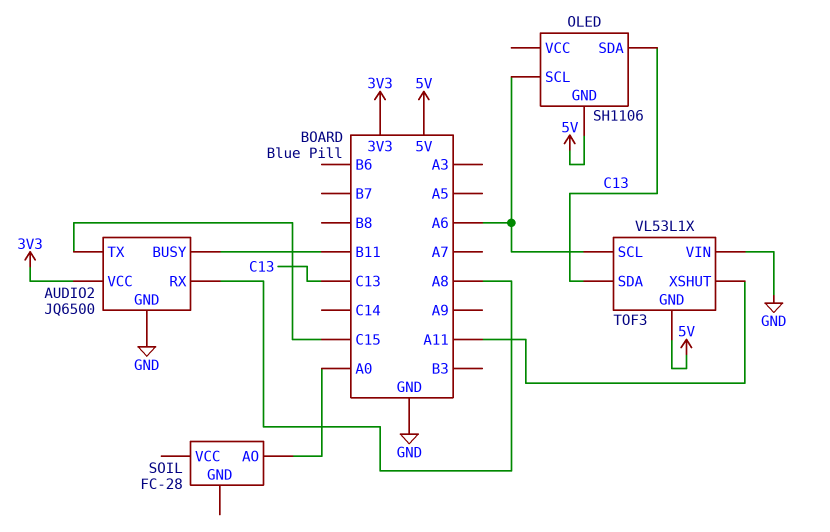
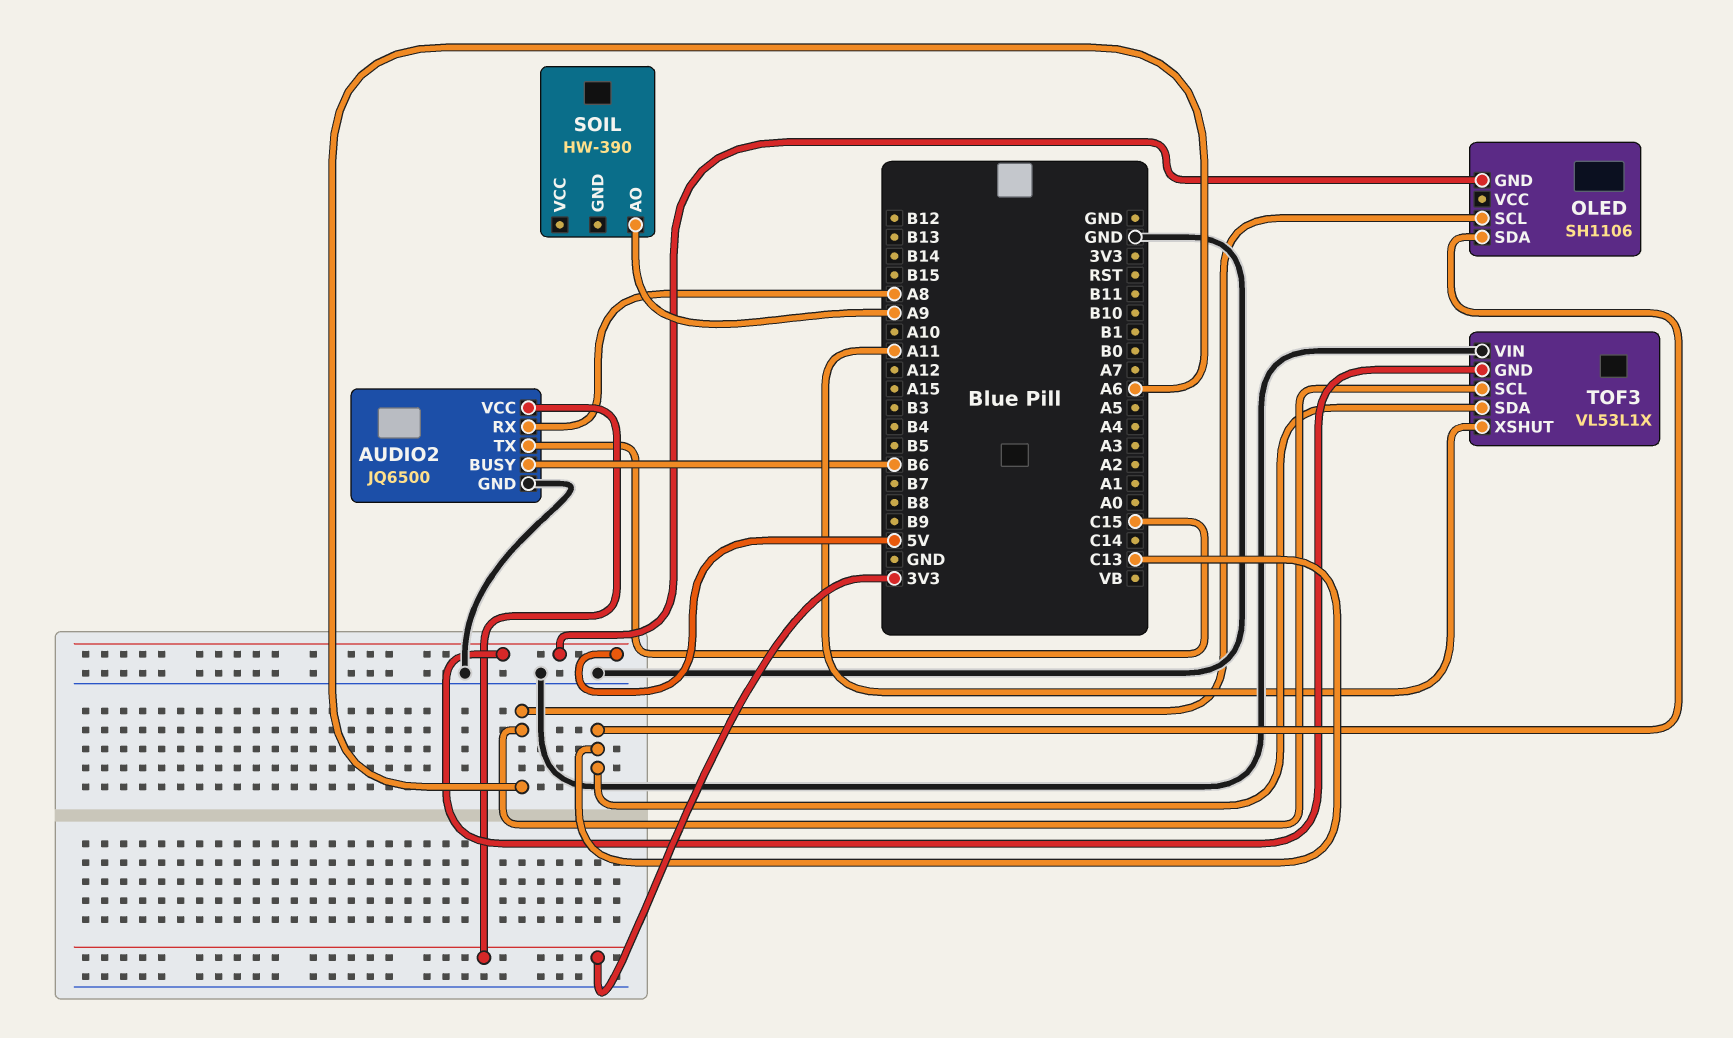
AUDIO2 pin BUSY: B11 -> B6
SOIL: FC-28 -> HW-390
SOIL pin AO: A0 -> A9

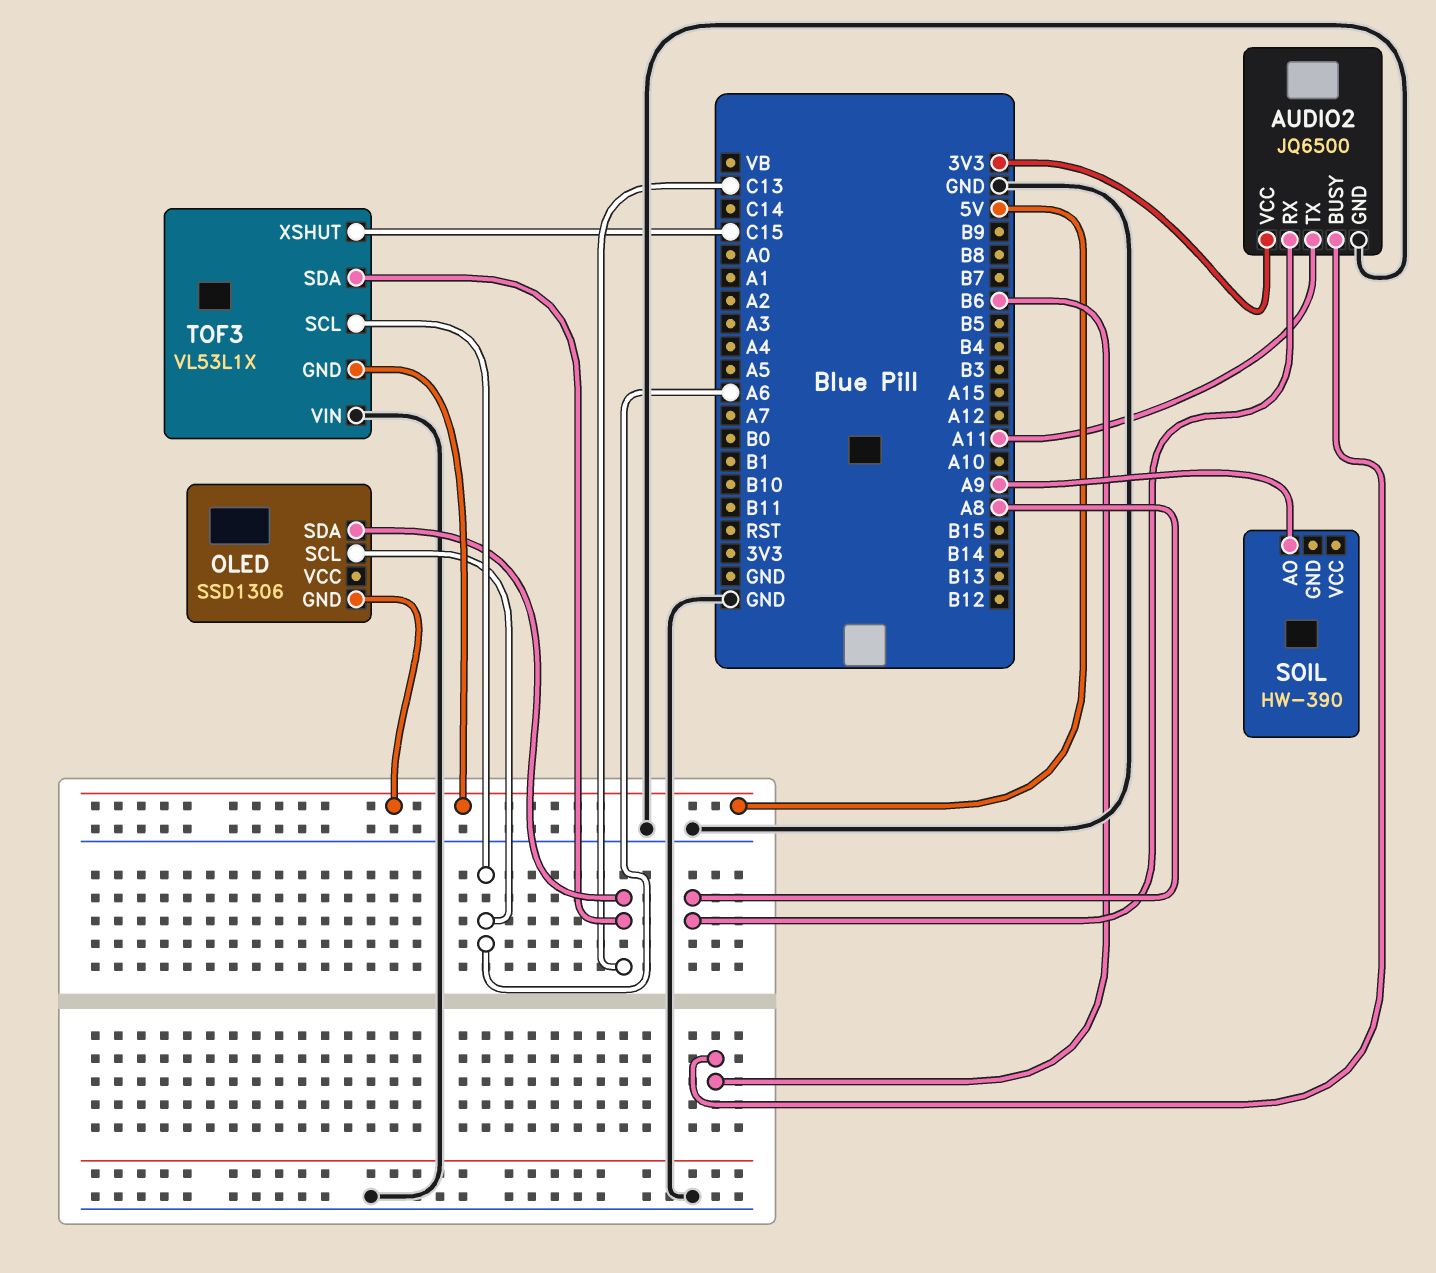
AUDIO2 pin TX: C15 -> A11
OLED: SH1106 -> SSD1306
TOF3 pin XSHUT: A11 -> C15

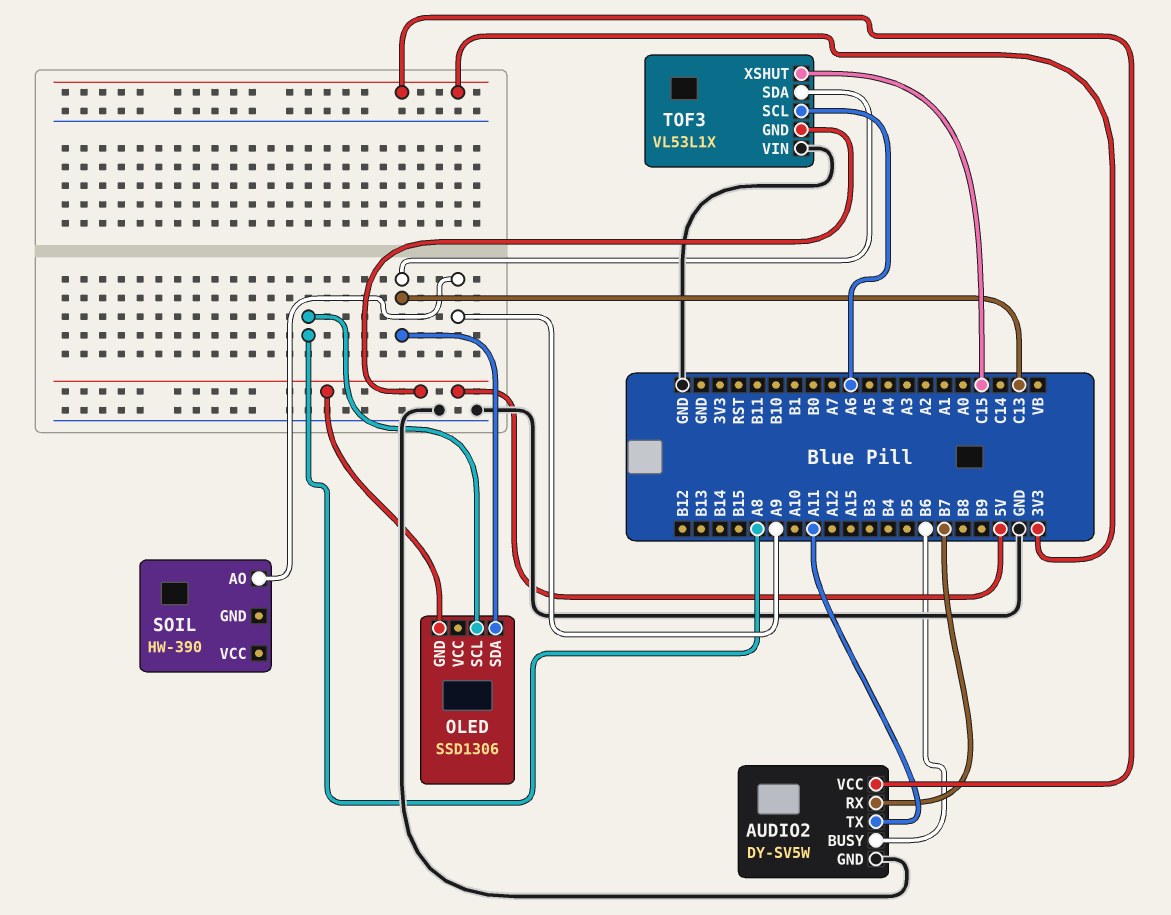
AUDIO2: JQ6500 -> DY-SV5W
AUDIO2 pin RX: A8 -> B7
OLED pin SCL: A6 -> A8

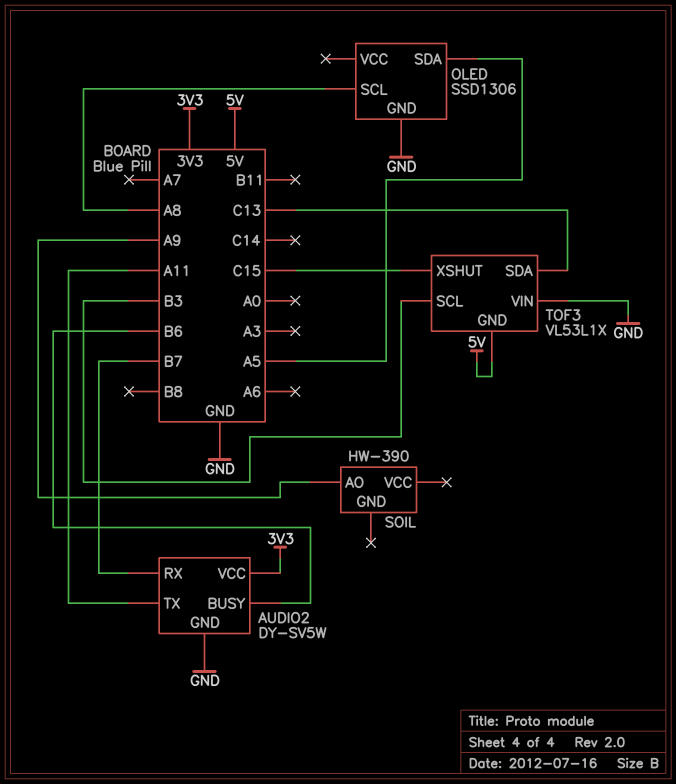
OLED pin GND: 5V -> GND
OLED pin SDA: C13 -> A5
TOF3 pin SCL: A6 -> B3

